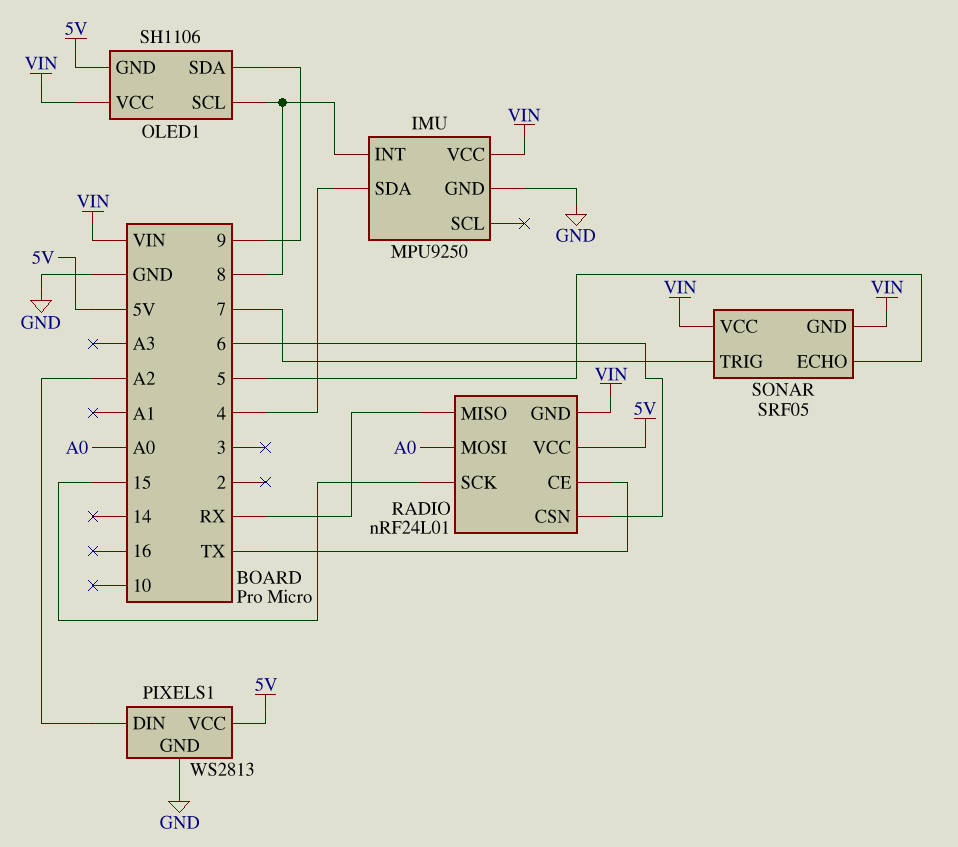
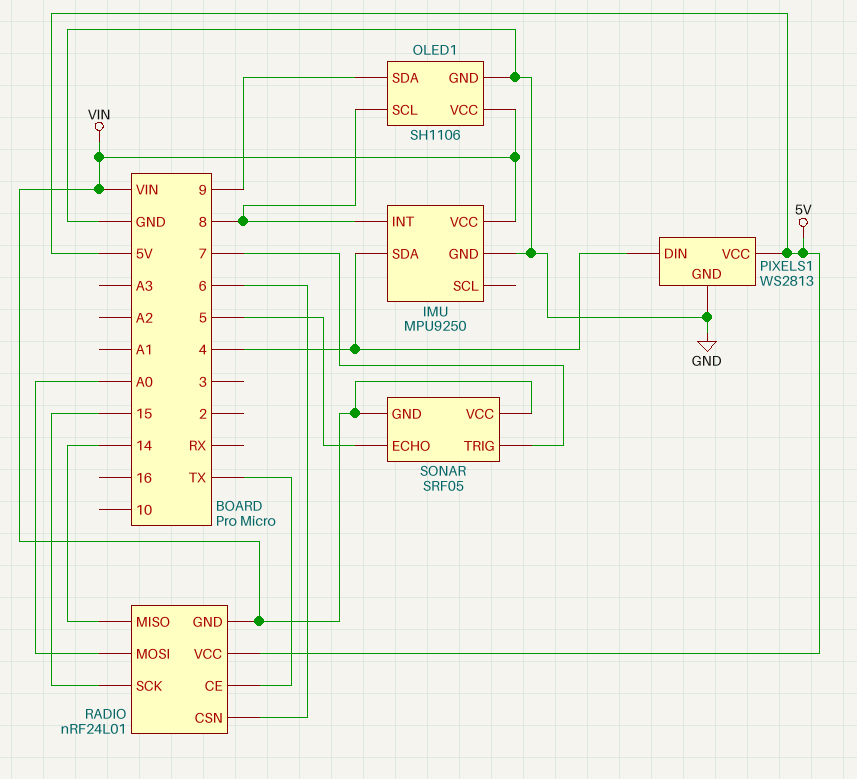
OLED1 pin GND: 5V -> GND
PIXELS1 pin DIN: A2 -> 4
RADIO pin MISO: RX -> 14

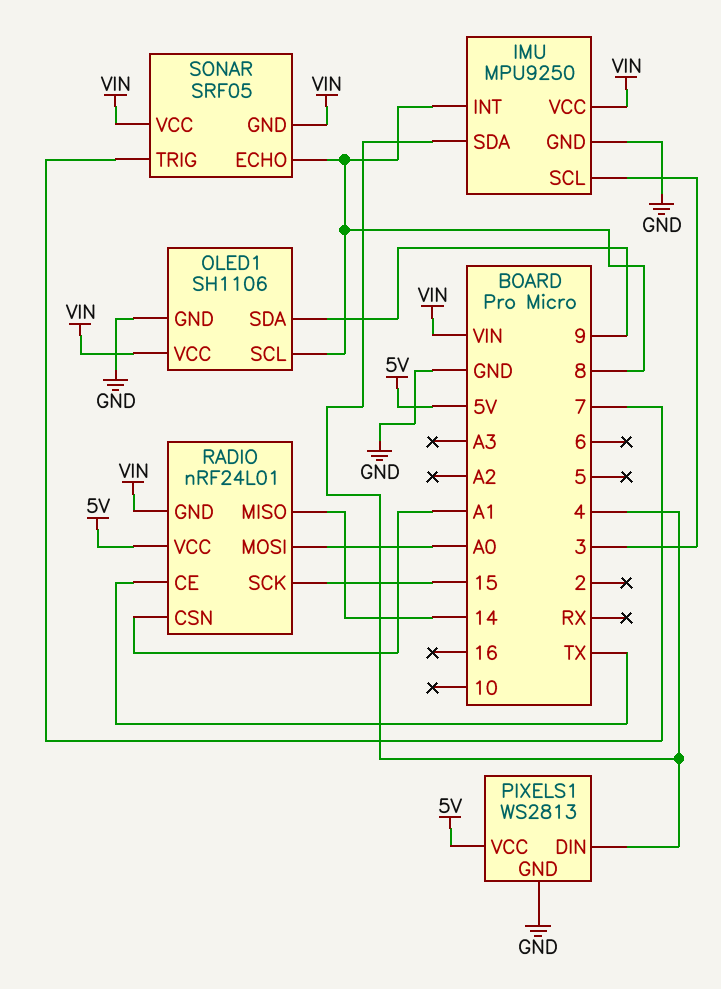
IMU pin SCL: none -> 3
RADIO pin CSN: 6 -> A1
SONAR pin ECHO: 5 -> 8

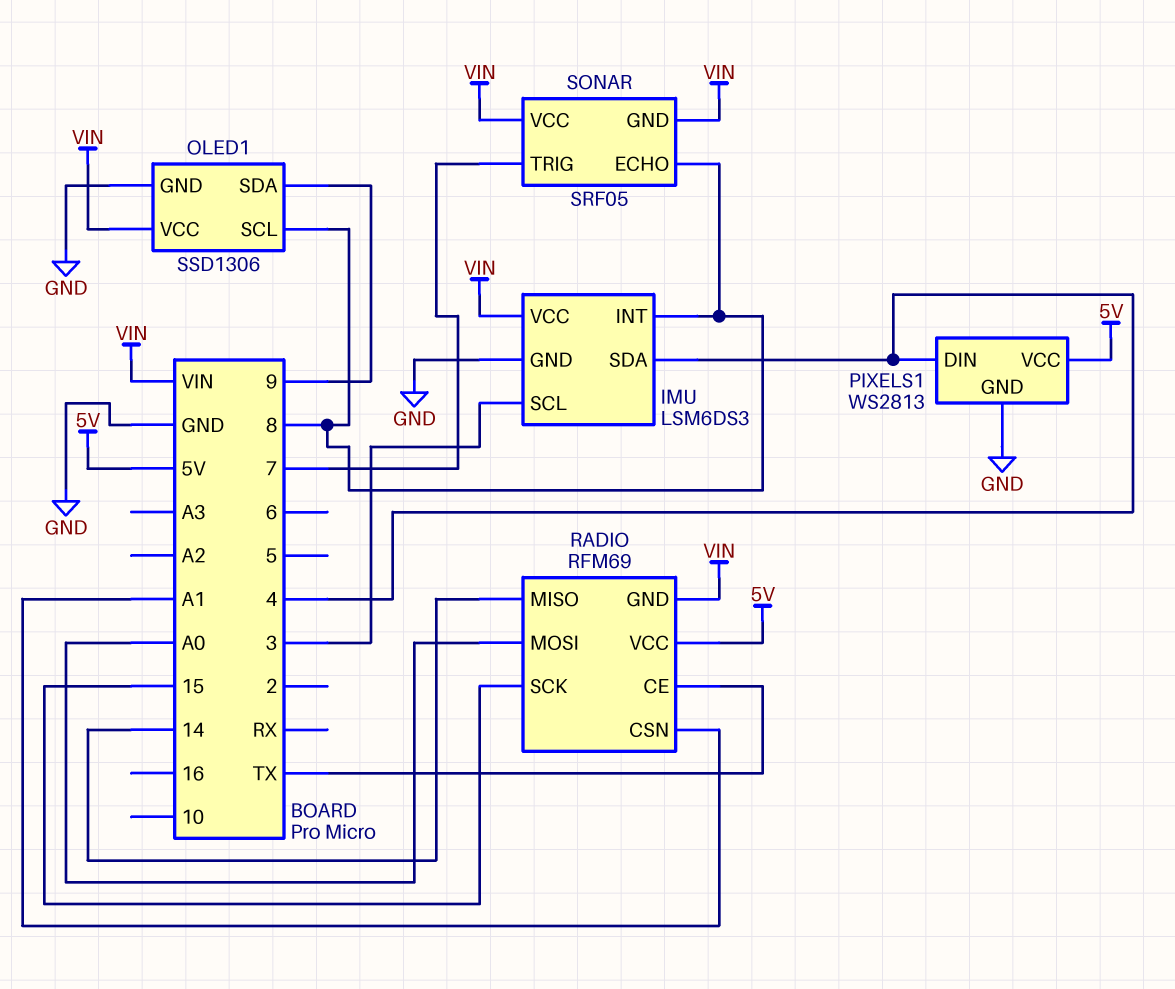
IMU: MPU9250 -> LSM6DS3
OLED1: SH1106 -> SSD1306
RADIO: nRF24L01 -> RFM69

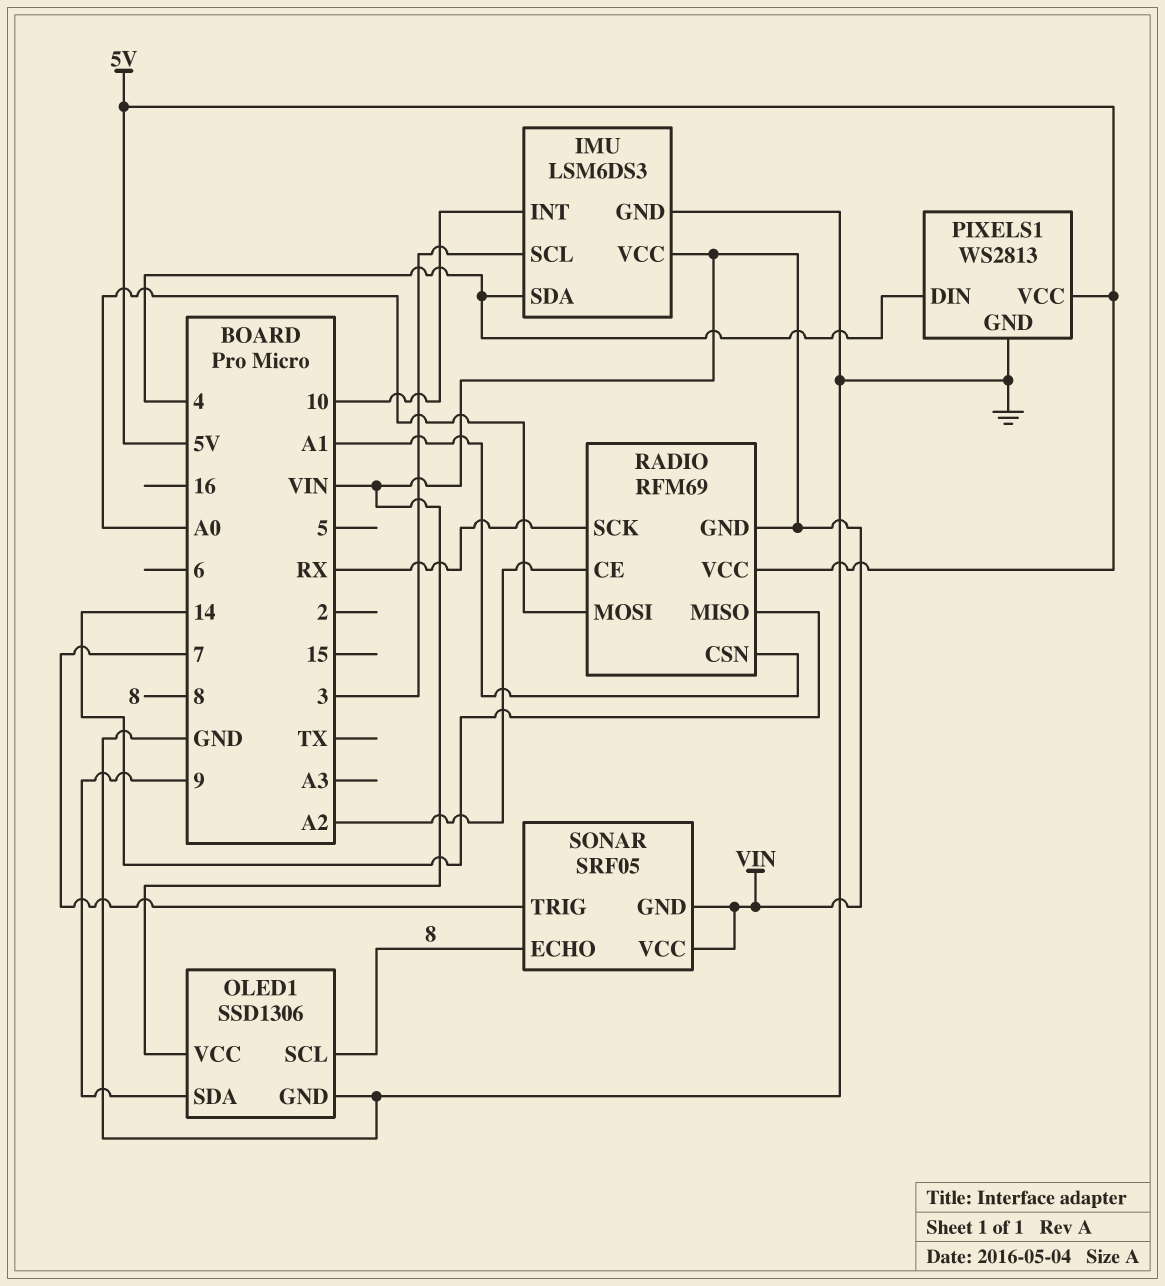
IMU pin INT: 8 -> 10
RADIO pin CE: TX -> A2
RADIO pin SCK: 15 -> RX

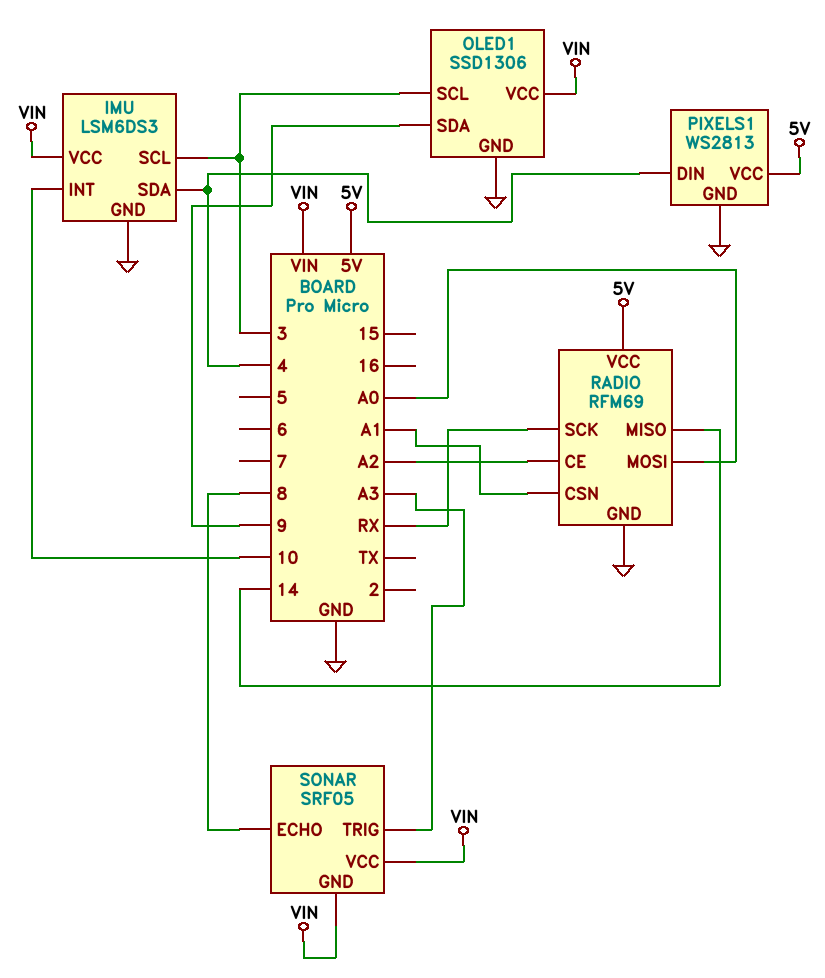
OLED1 pin SCL: 8 -> 3
RADIO pin GND: VIN -> GND
SONAR pin TRIG: 7 -> A3

